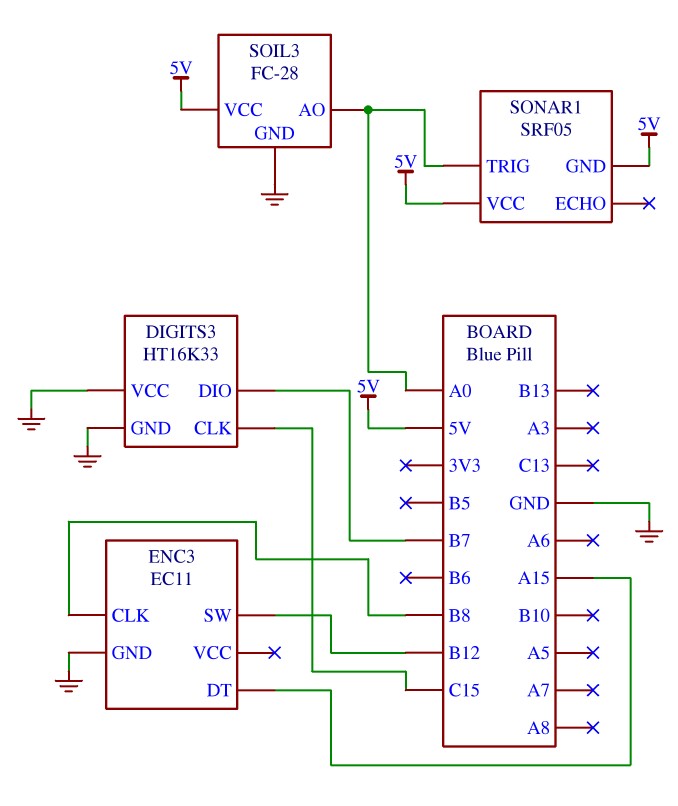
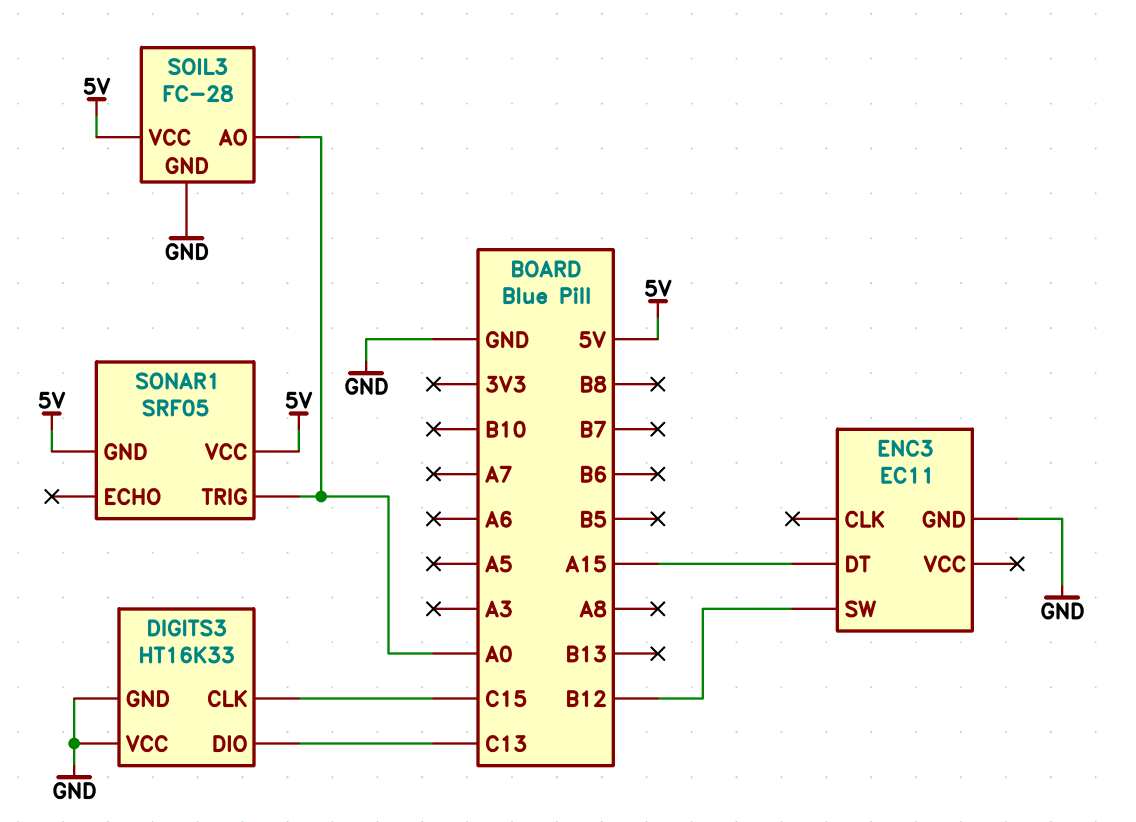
DIGITS3 pin DIO: B7 -> C13
ENC3 pin CLK: B8 -> none

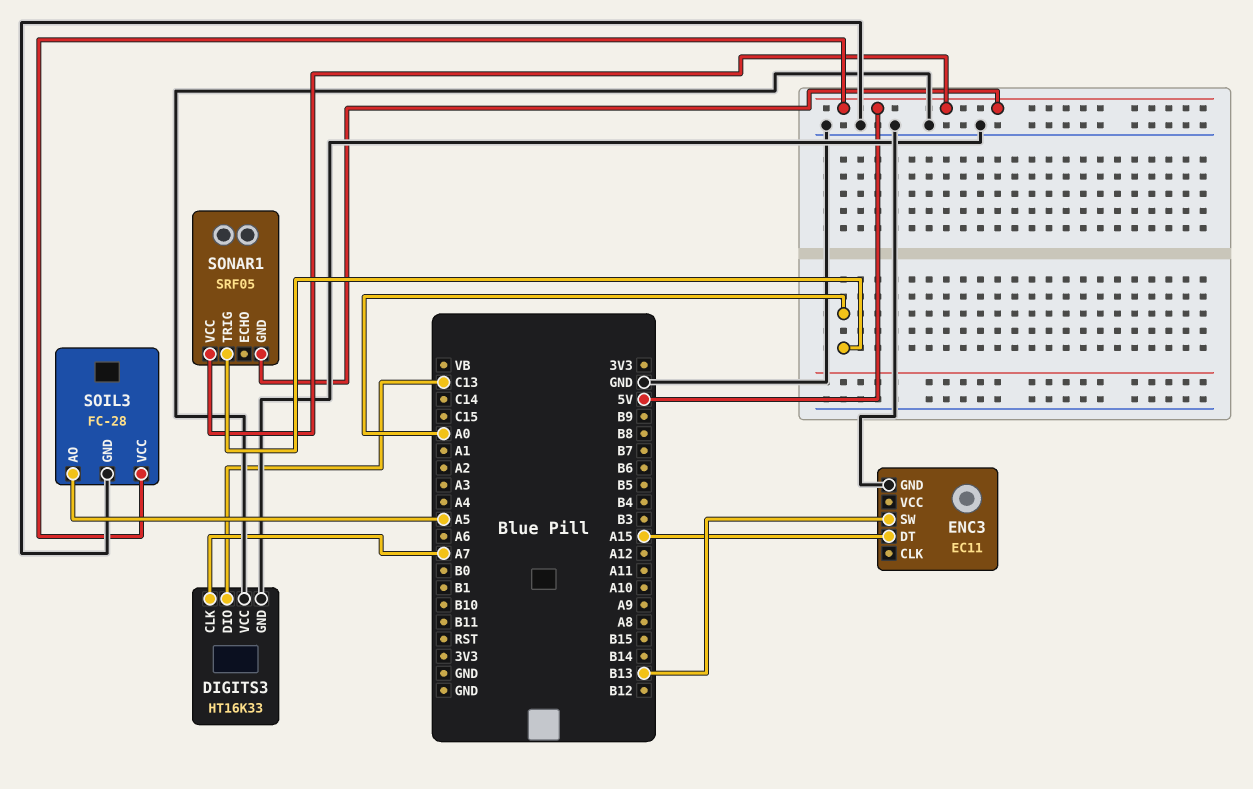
DIGITS3 pin CLK: C15 -> A7
ENC3 pin SW: B12 -> B13
SOIL3 pin AO: A0 -> A5

